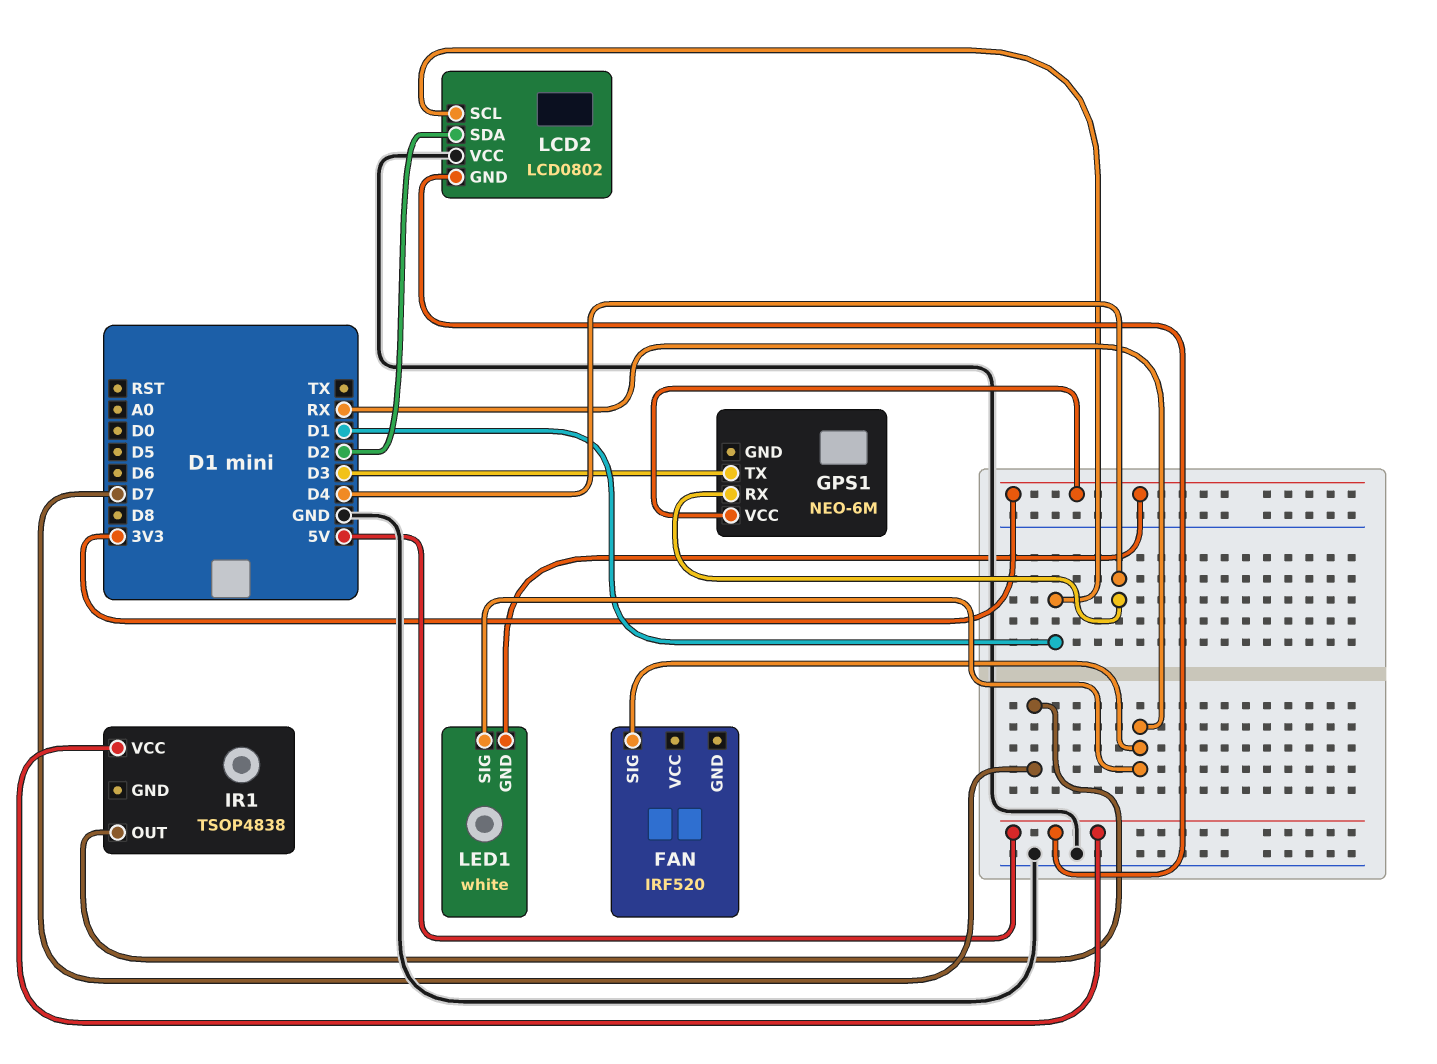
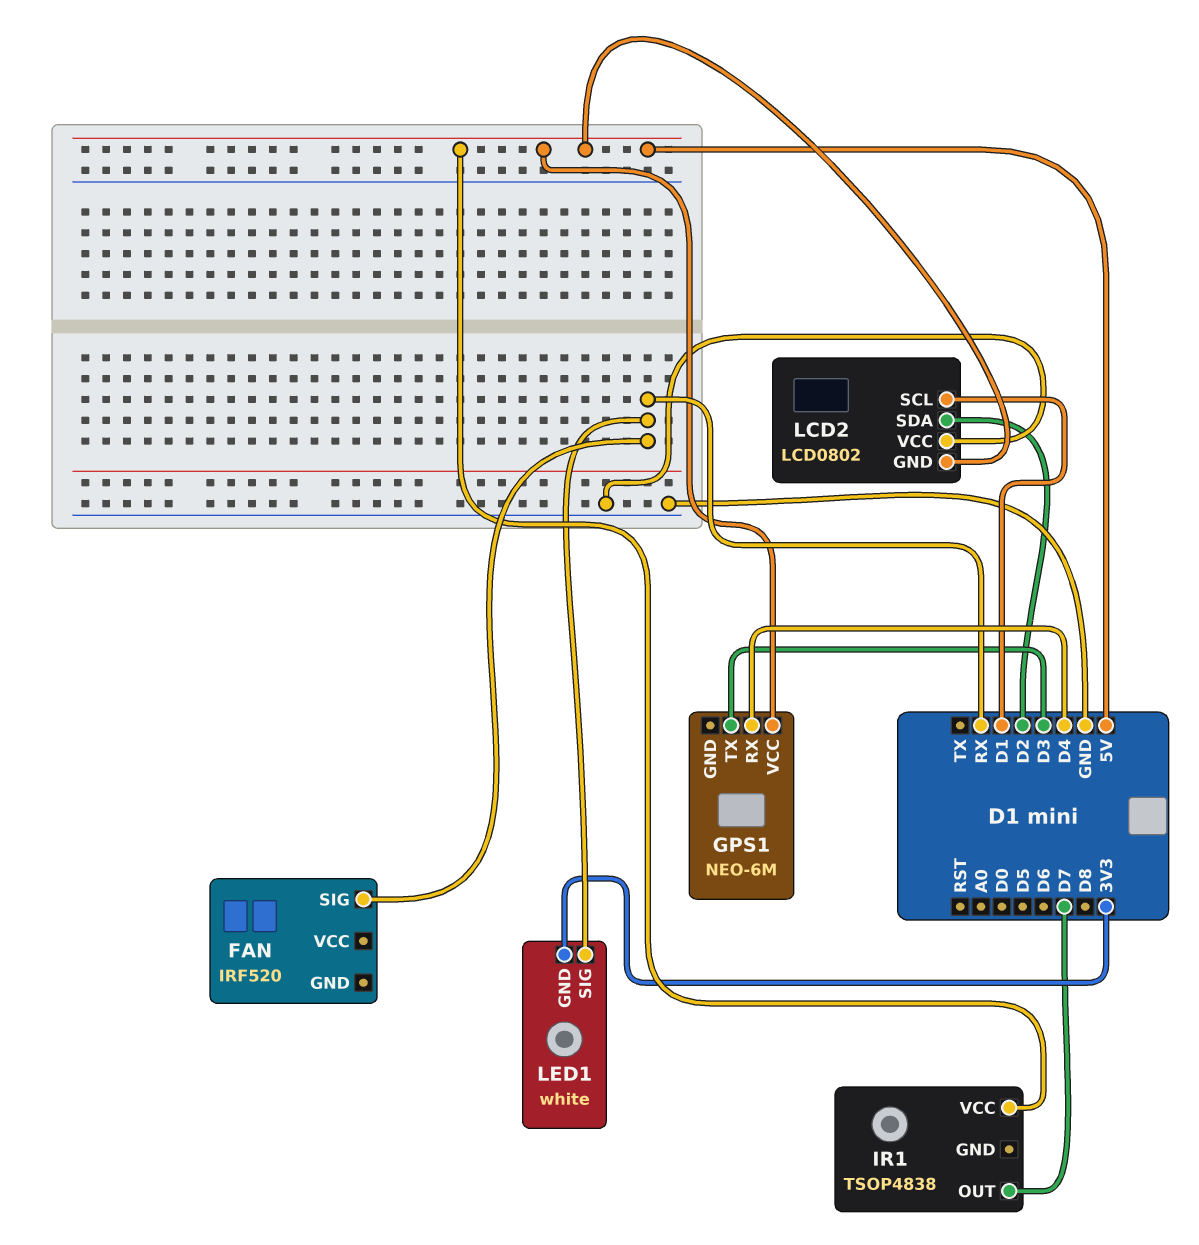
GPS1 pin VCC: 3V3 -> 5V

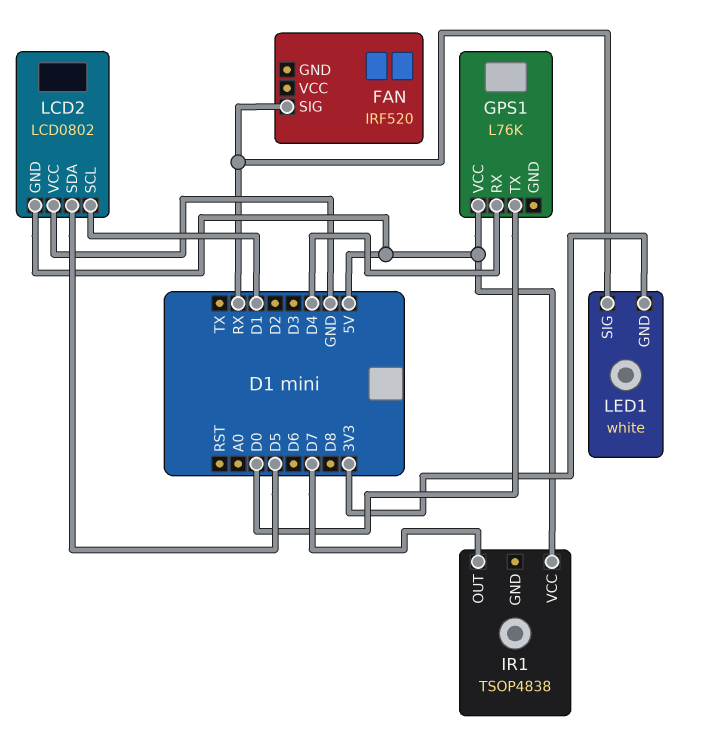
GPS1: NEO-6M -> L76K
GPS1 pin TX: D3 -> D0
LCD2 pin SDA: D2 -> D5

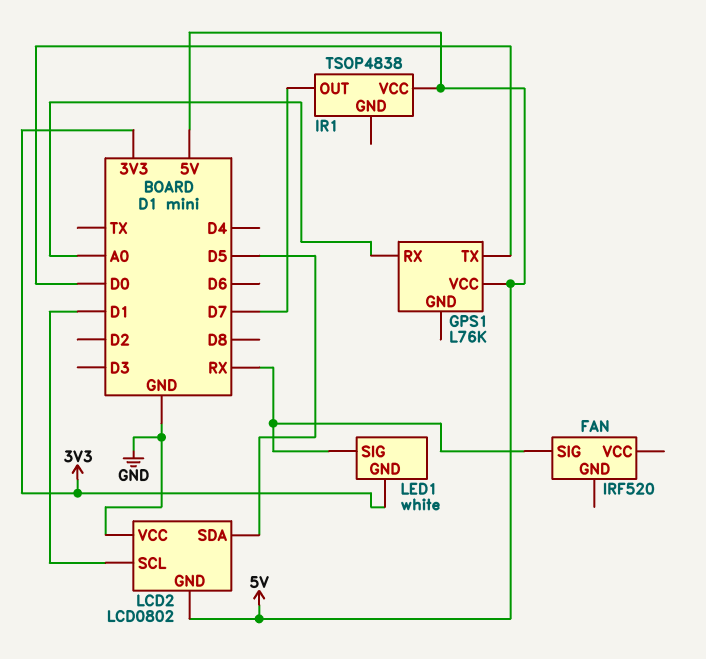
GPS1 pin RX: D4 -> A0

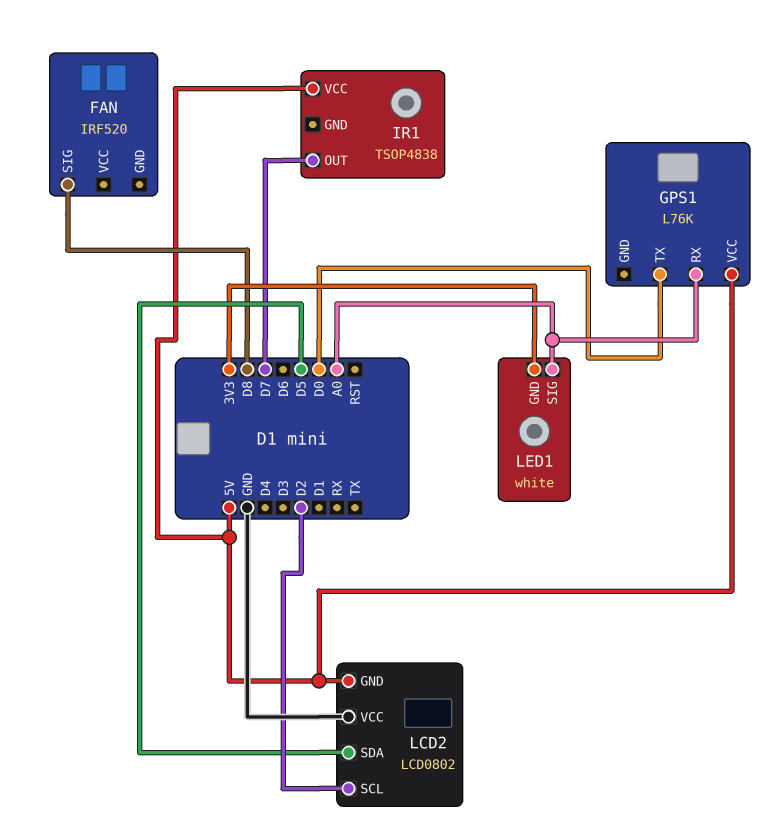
FAN pin SIG: RX -> D8
LCD2 pin SCL: D1 -> D2
LED1 pin SIG: RX -> A0

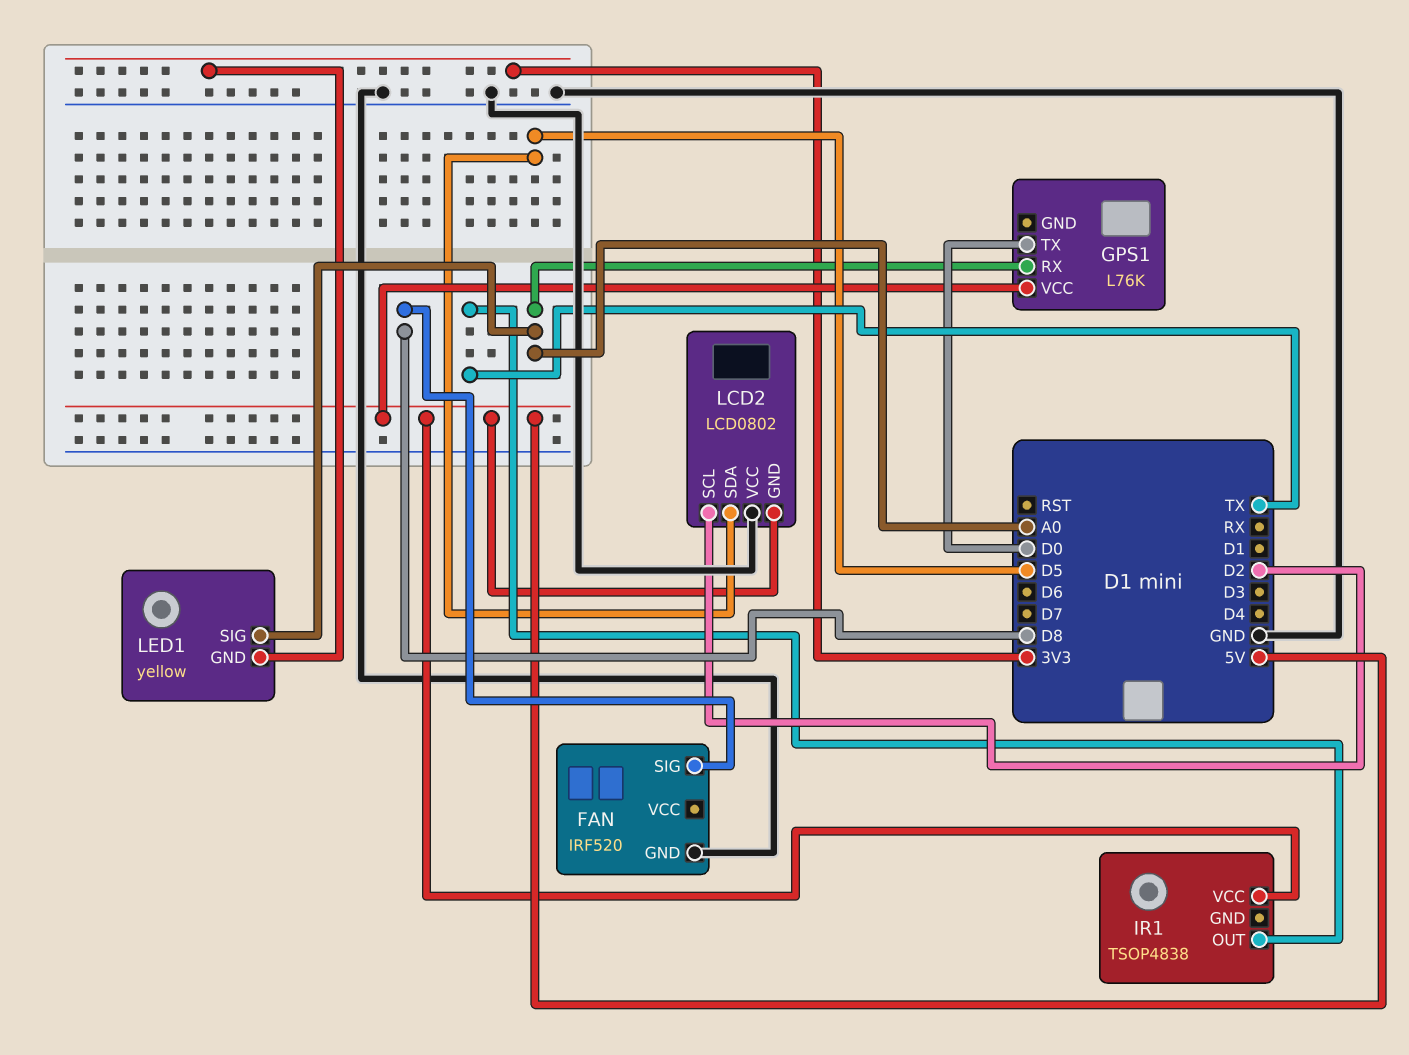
FAN pin GND: none -> GND
IR1 pin OUT: D7 -> TX
LED1: white -> yellow

